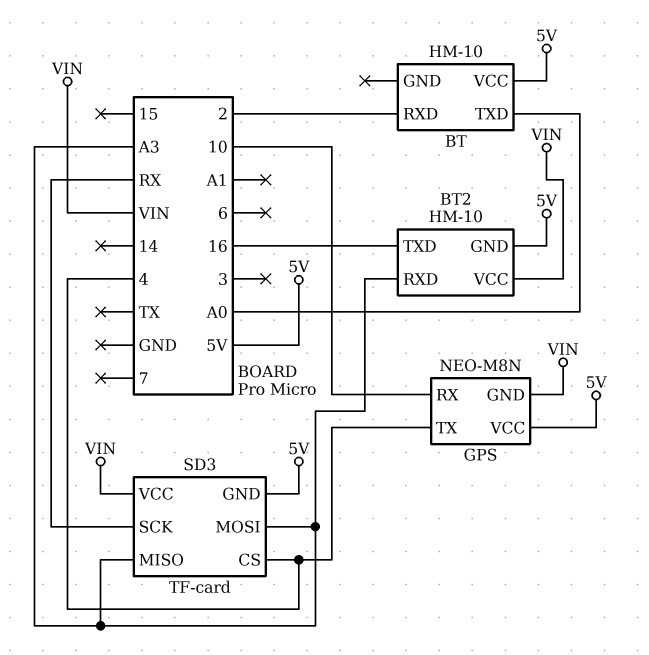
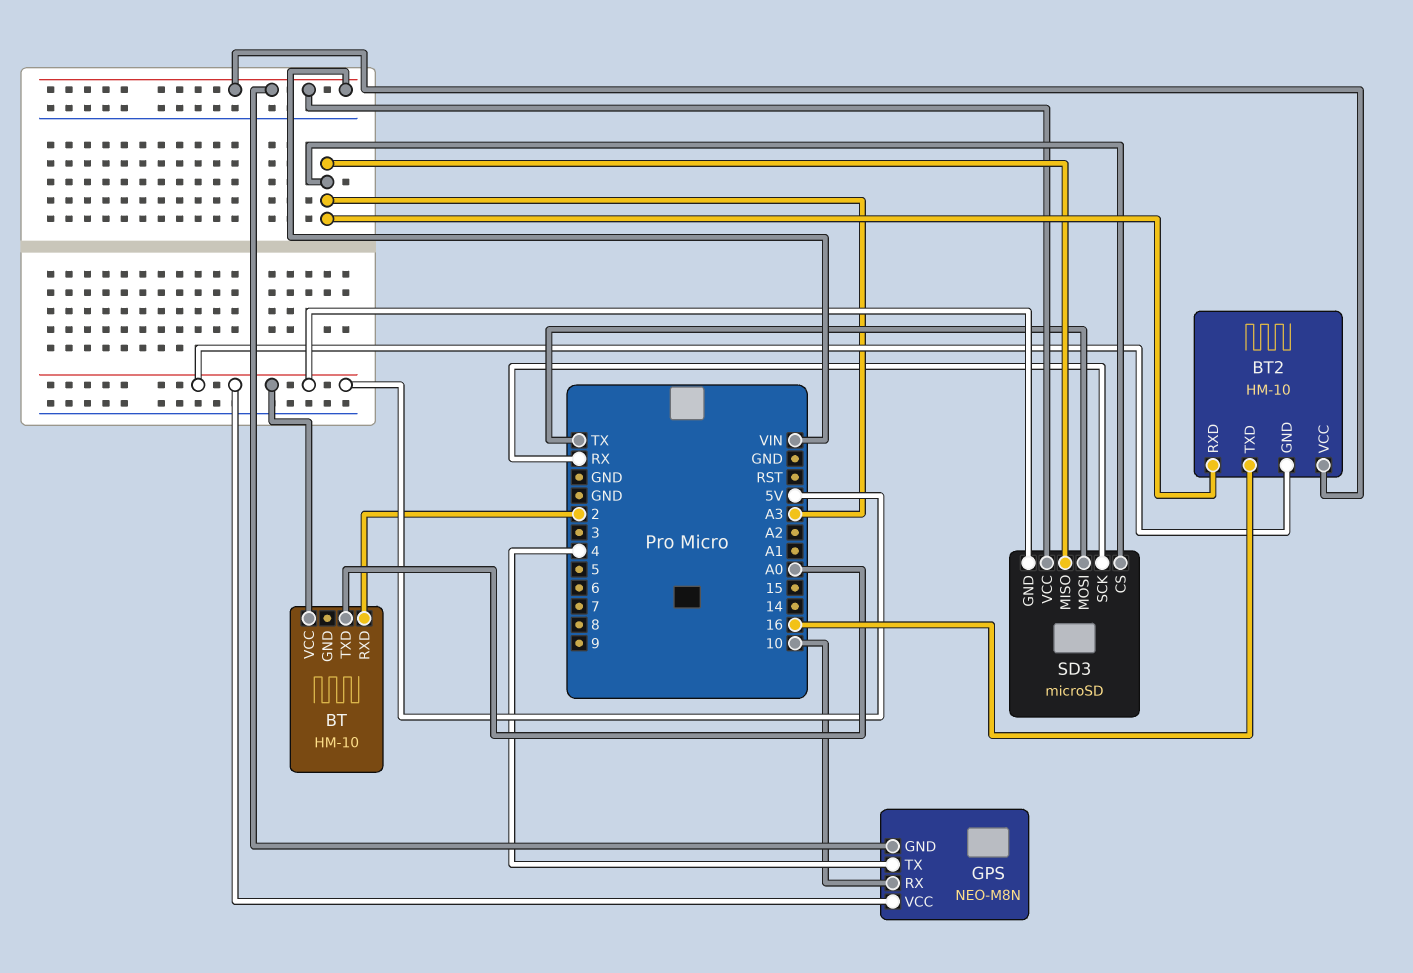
SD3: TF-card -> microSD
SD3 pin CS: 4 -> A3
SD3 pin MOSI: A3 -> TX

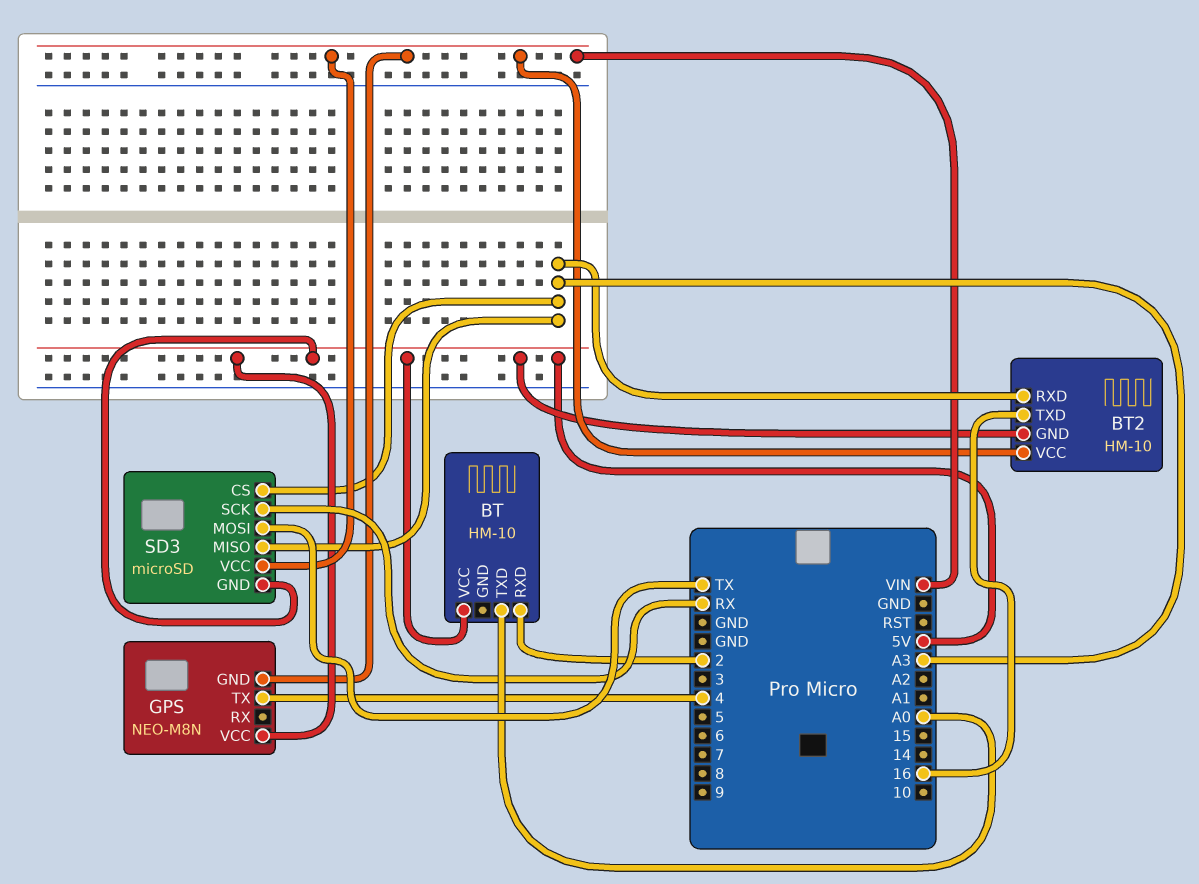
GPS pin RX: 10 -> none

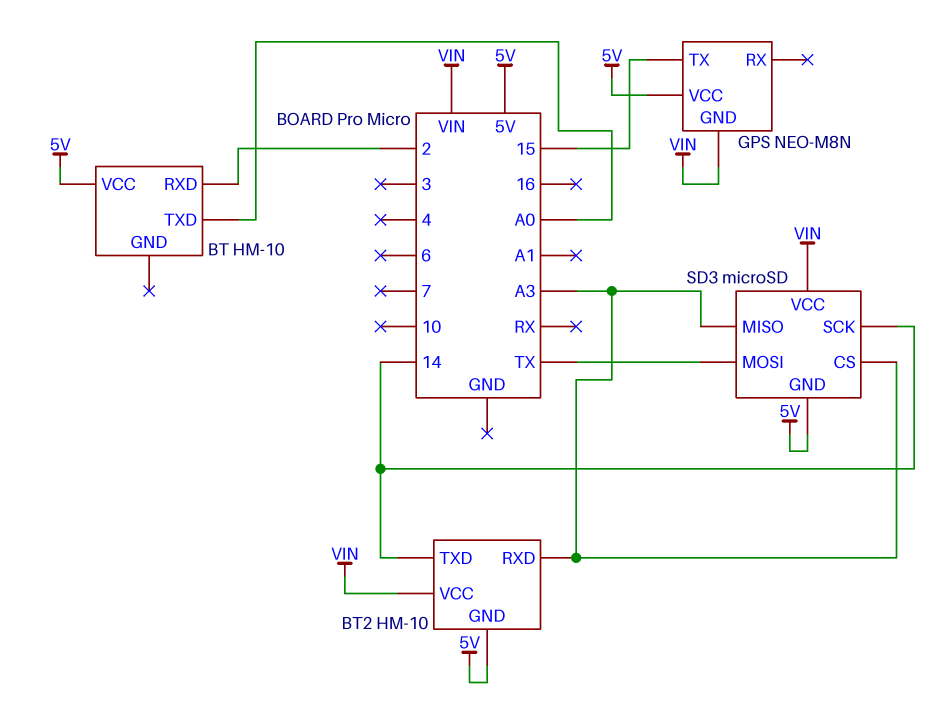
BT2 pin TXD: 16 -> 14
GPS pin TX: 4 -> 15
SD3 pin SCK: RX -> 14

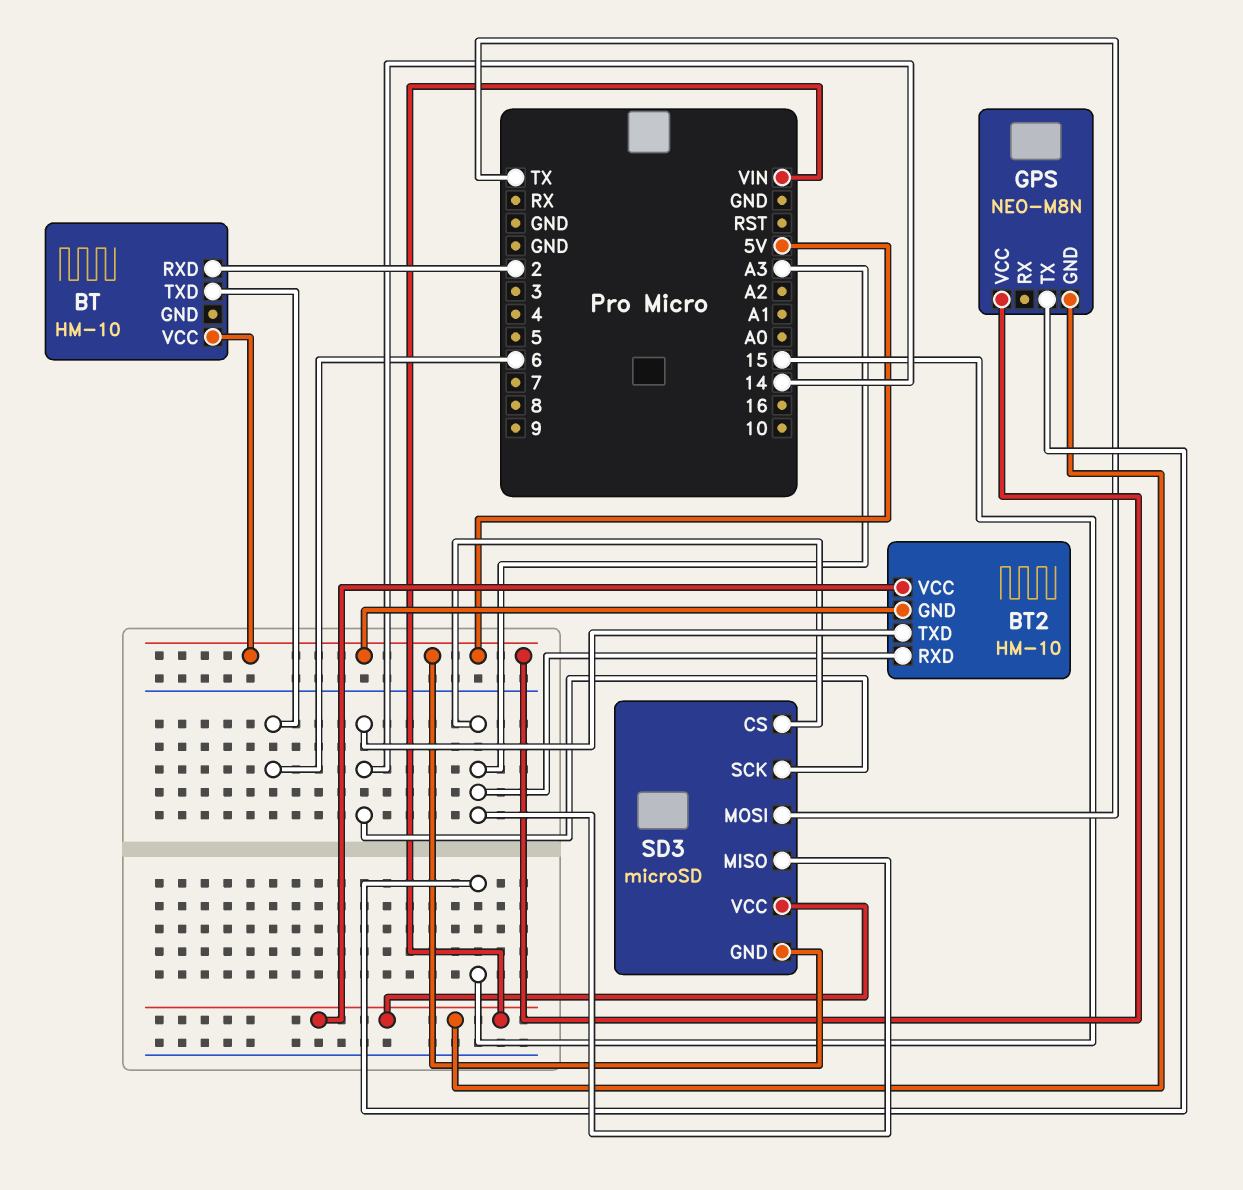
BT pin TXD: A0 -> 6

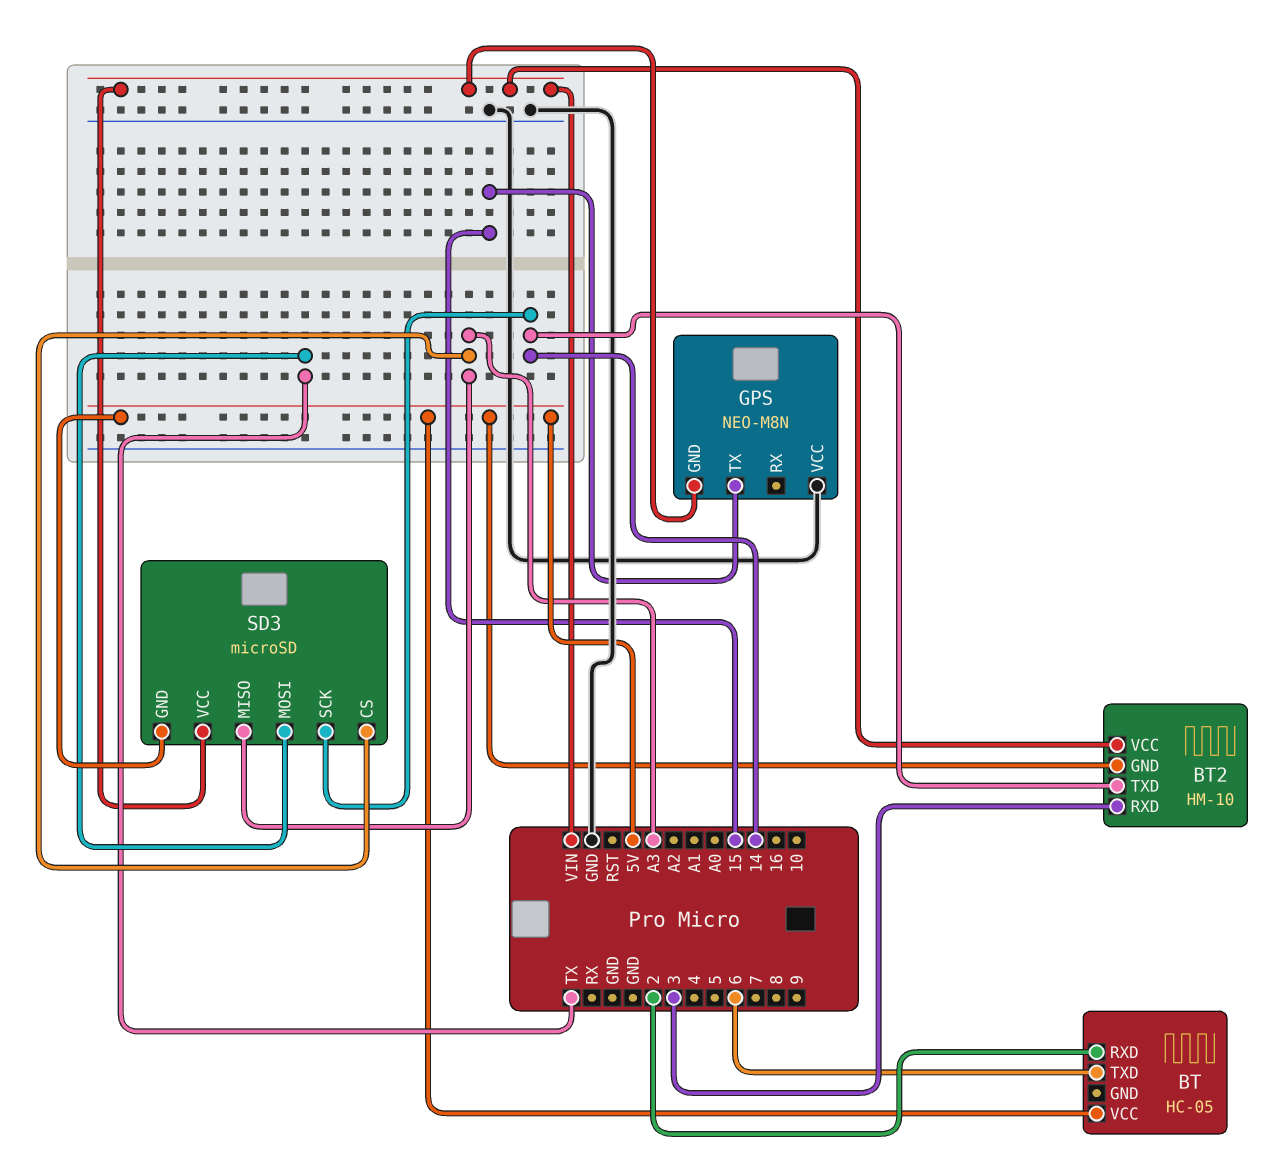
BT: HM-10 -> HC-05
BT2 pin RXD: A3 -> 3
GPS pin VCC: 5V -> GND

